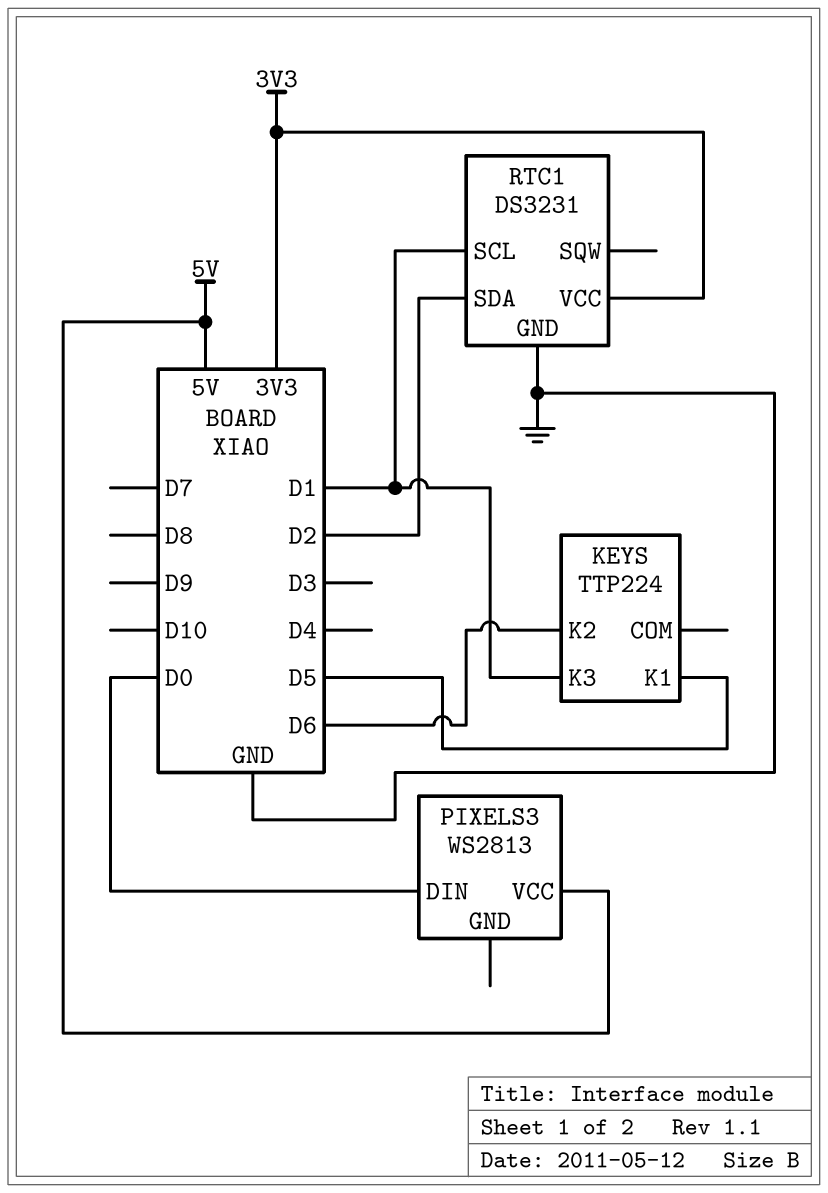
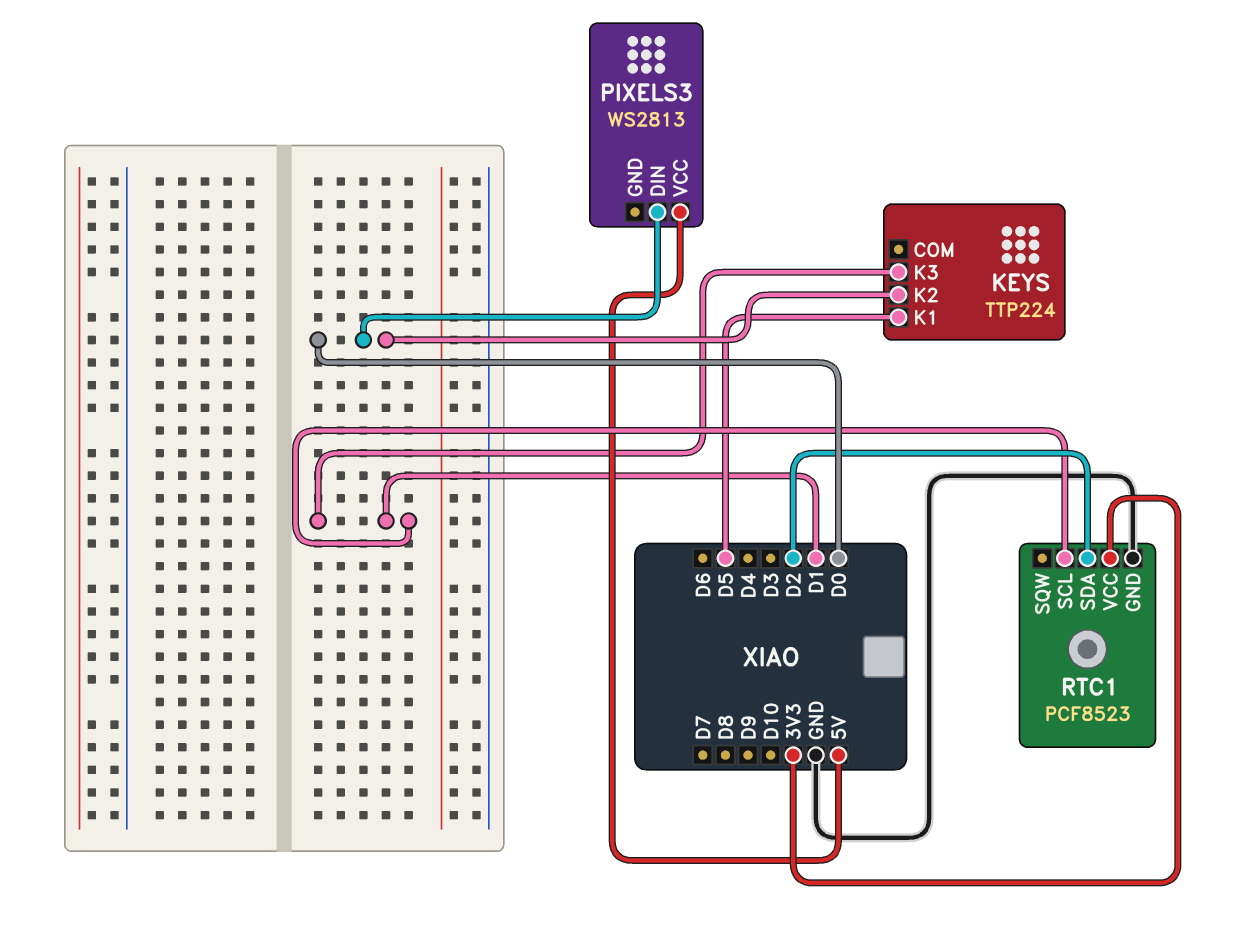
KEYS pin K2: D6 -> D0
RTC1: DS3231 -> PCF8523

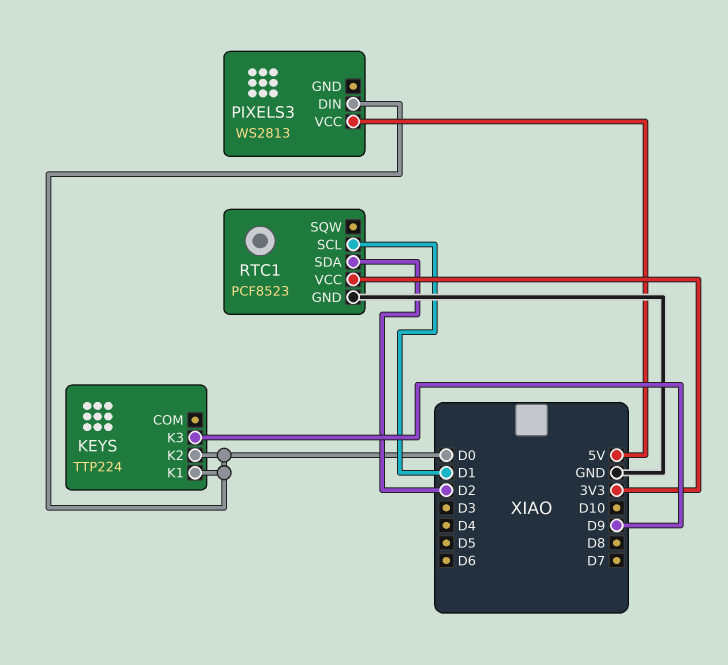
KEYS pin K1: D5 -> D0
KEYS pin K3: D1 -> D9

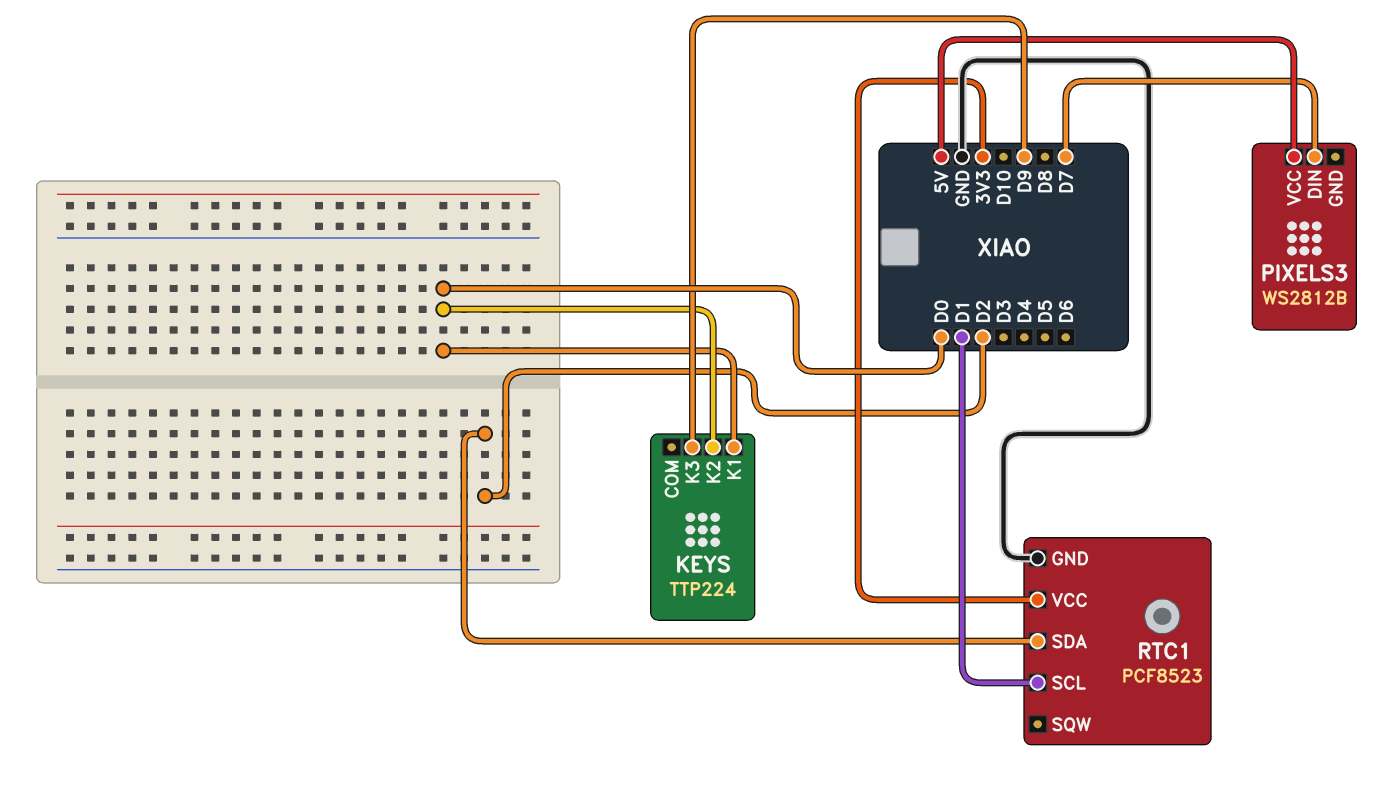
PIXELS3: WS2813 -> WS2812B
PIXELS3 pin DIN: D0 -> D7

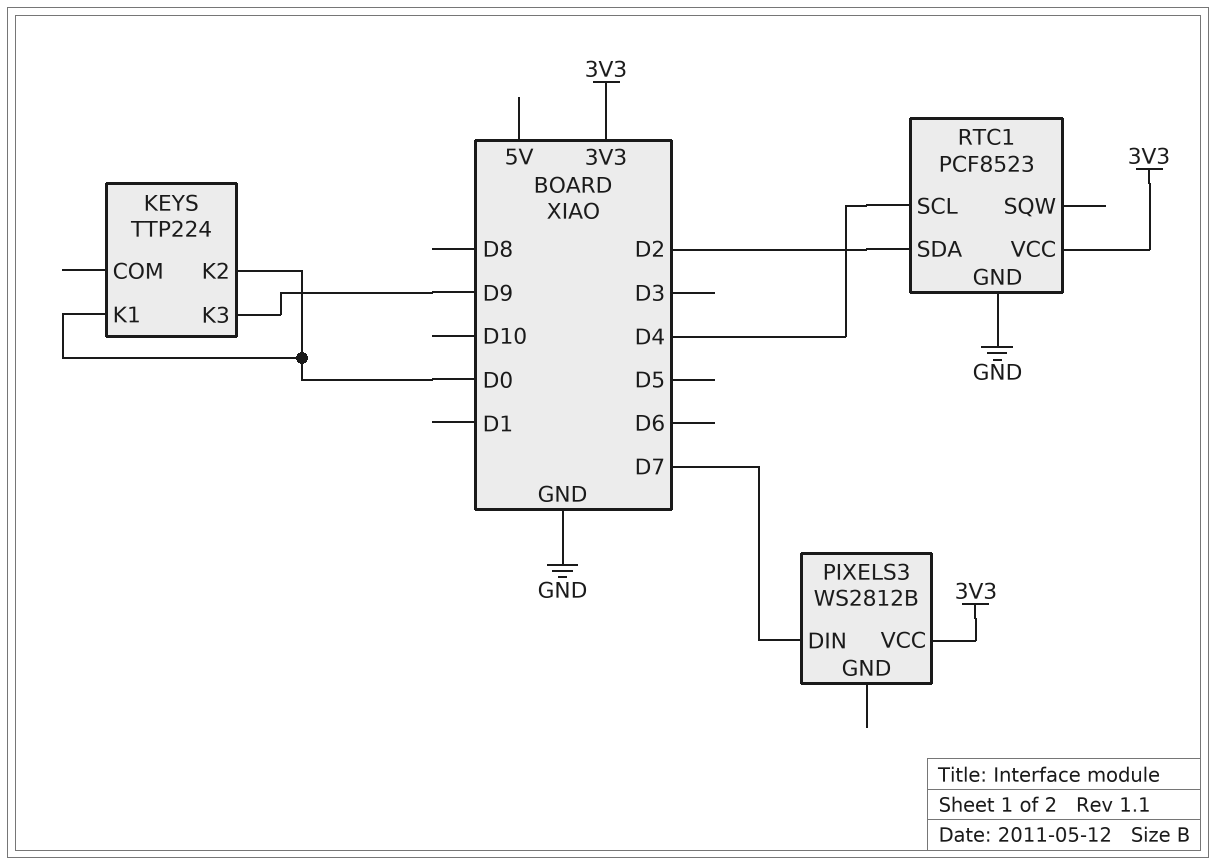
PIXELS3 pin VCC: 5V -> 3V3
RTC1 pin SCL: D1 -> D4

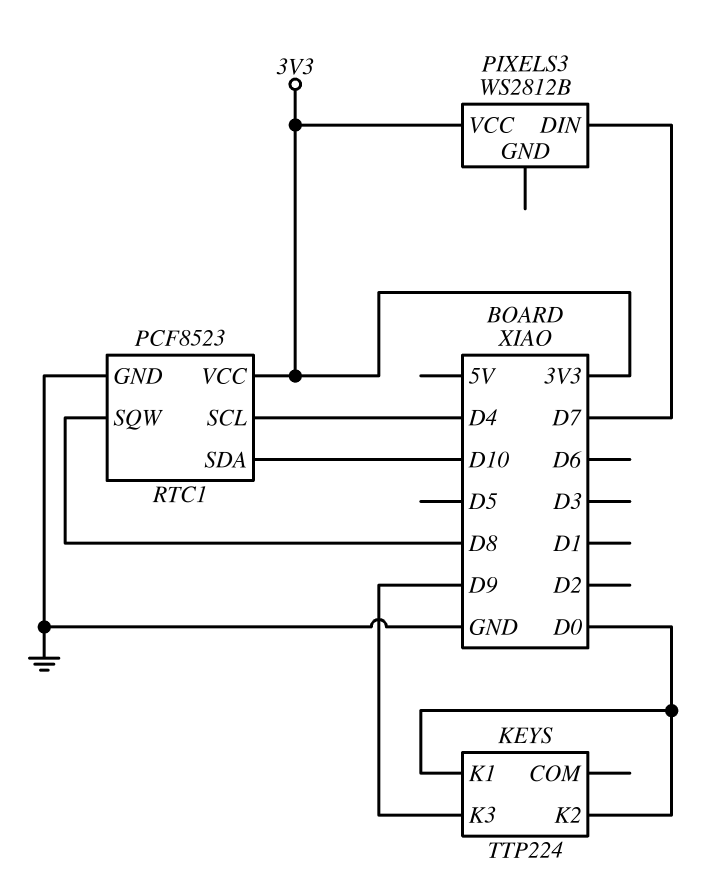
RTC1 pin SDA: D2 -> D10
RTC1 pin SQW: none -> D8

